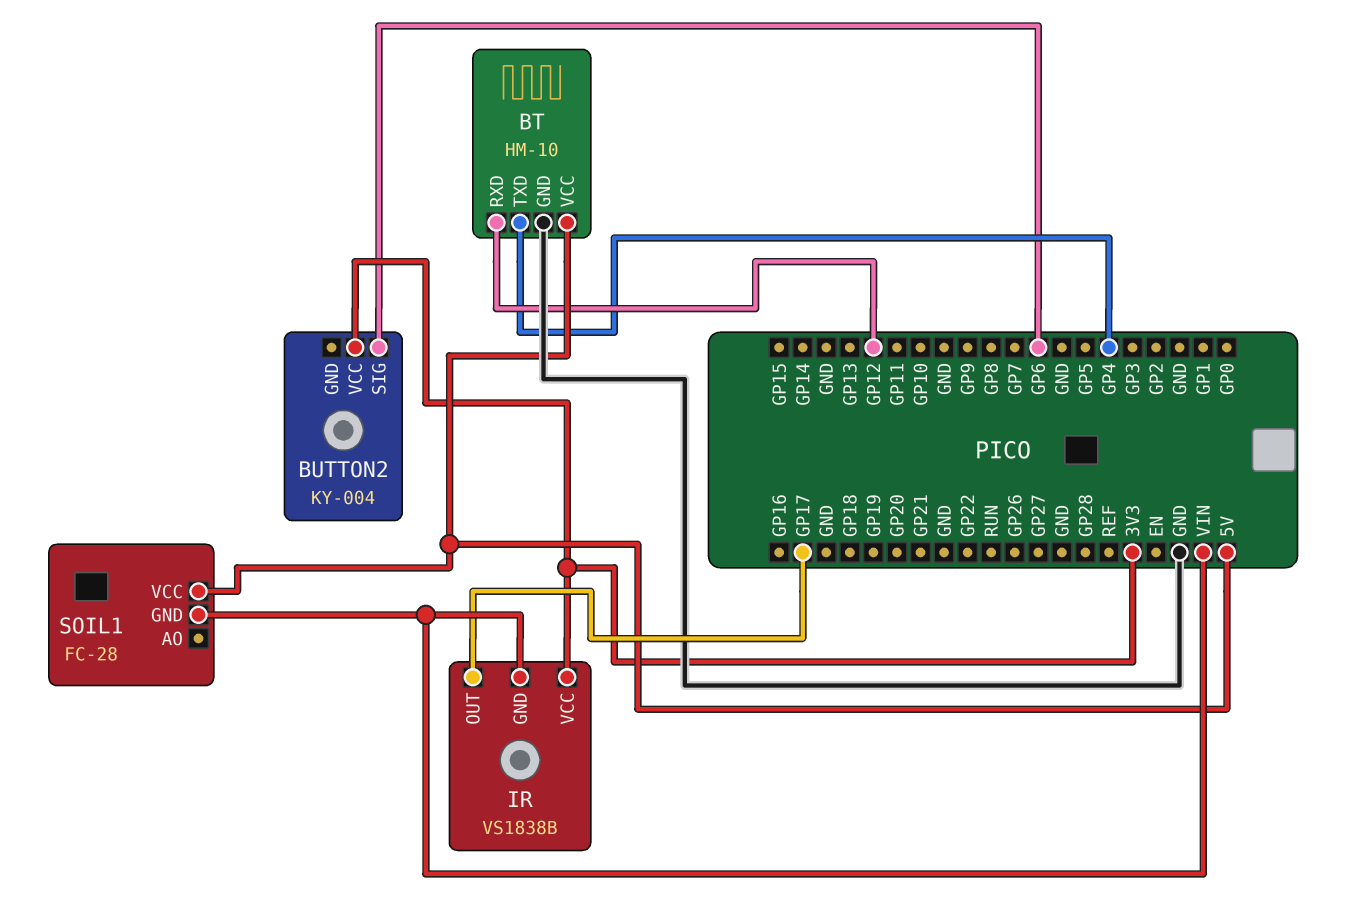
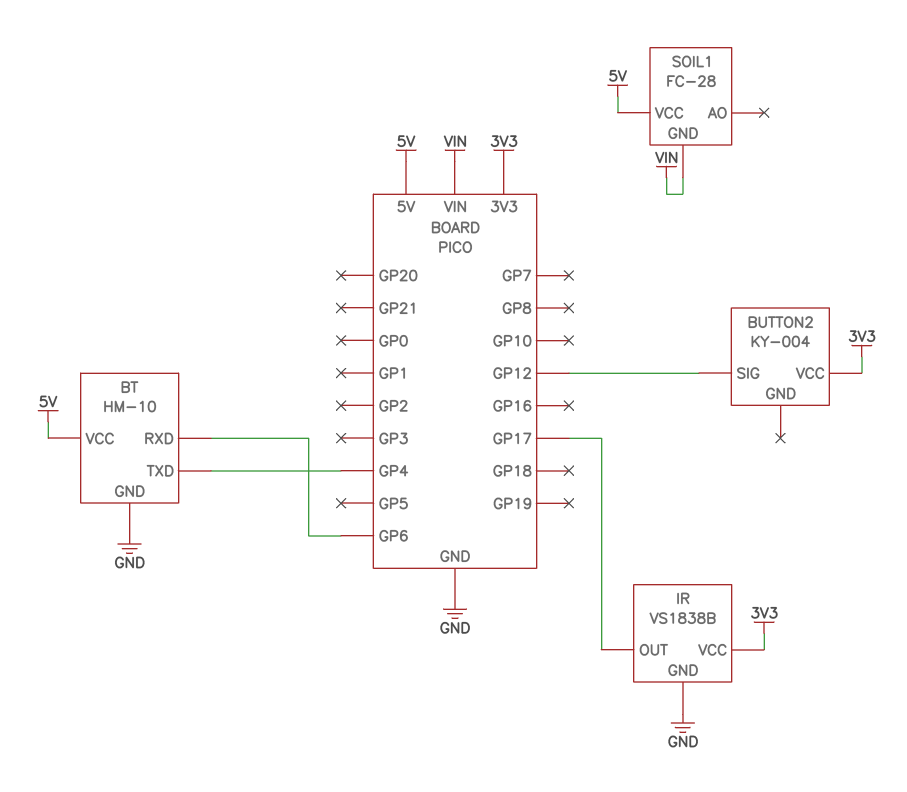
BT pin RXD: GP12 -> GP6
BUTTON2 pin SIG: GP6 -> GP12
IR pin GND: VIN -> GND

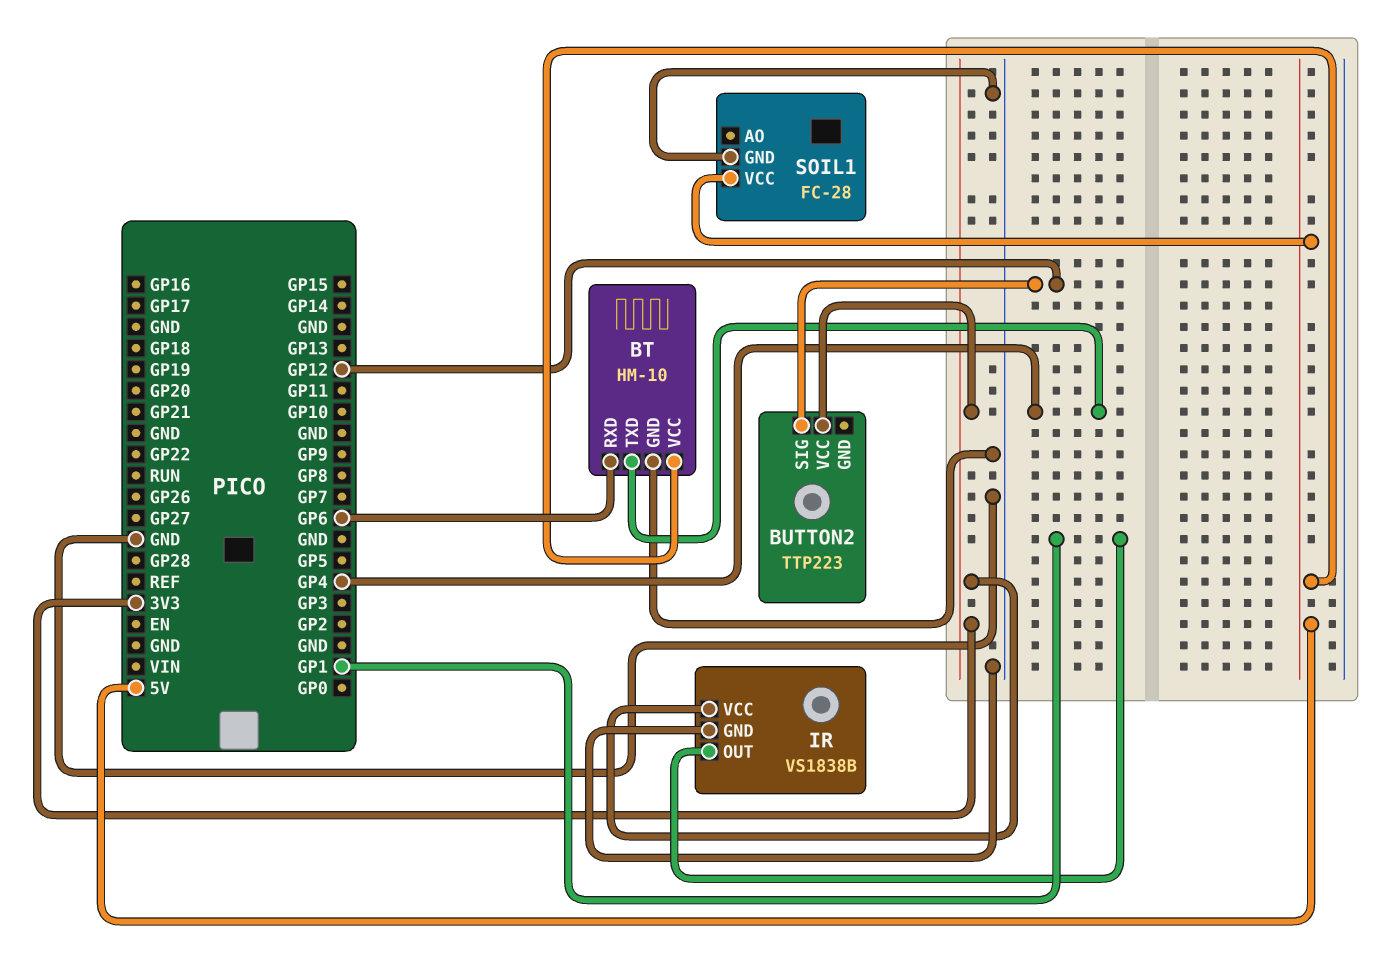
BUTTON2: KY-004 -> TTP223
IR pin OUT: GP17 -> GP1
SOIL1 pin GND: VIN -> GND

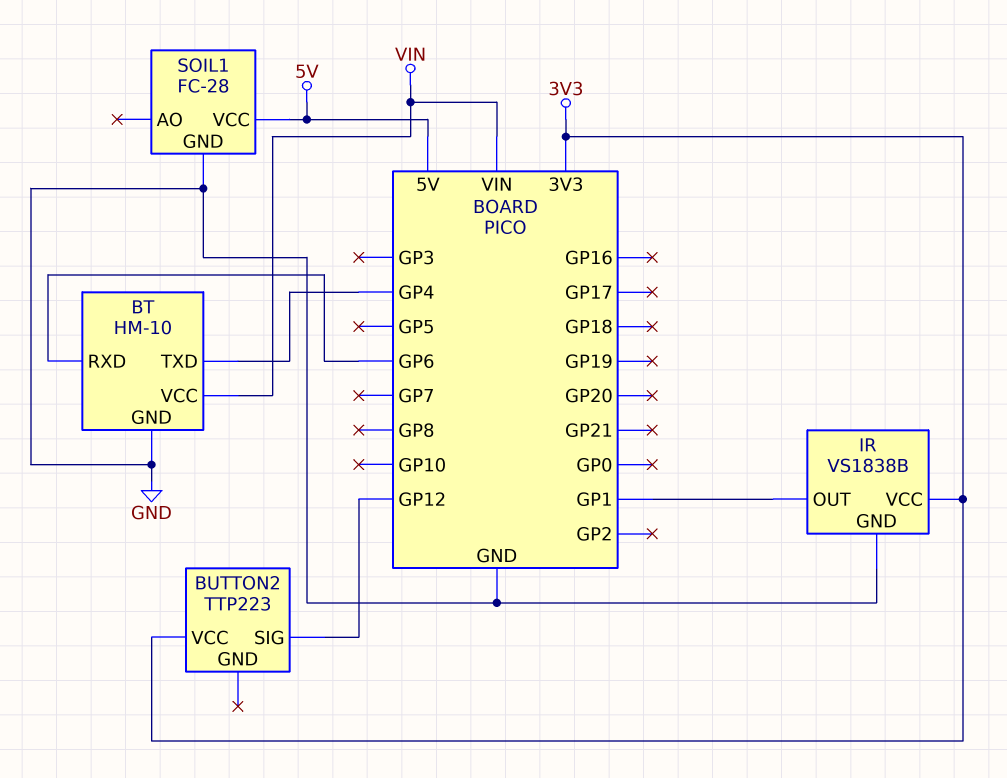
BT pin VCC: 5V -> VIN

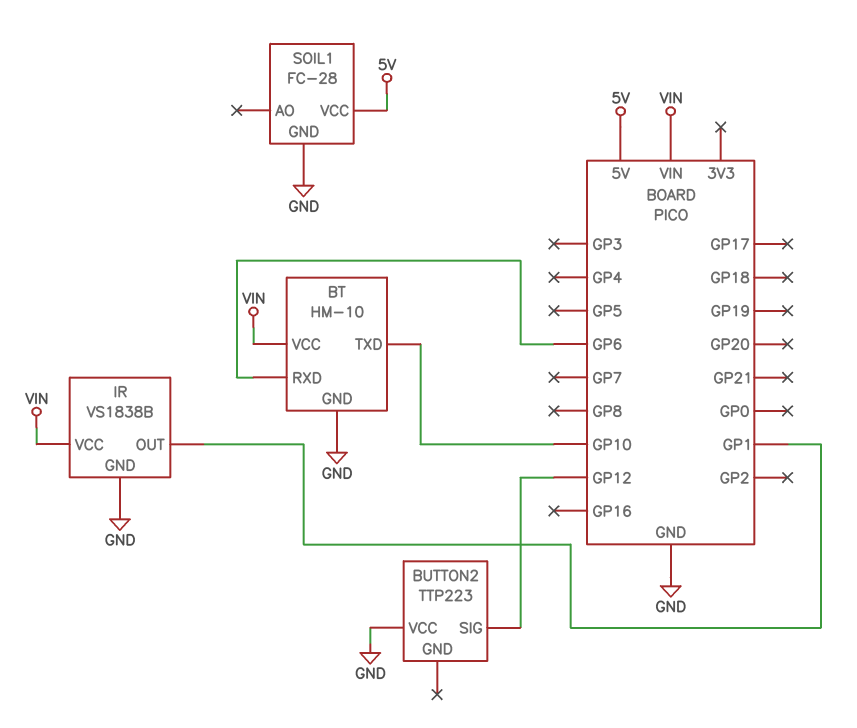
BT pin TXD: GP4 -> GP10
BUTTON2 pin VCC: 3V3 -> GND
IR pin VCC: 3V3 -> VIN

